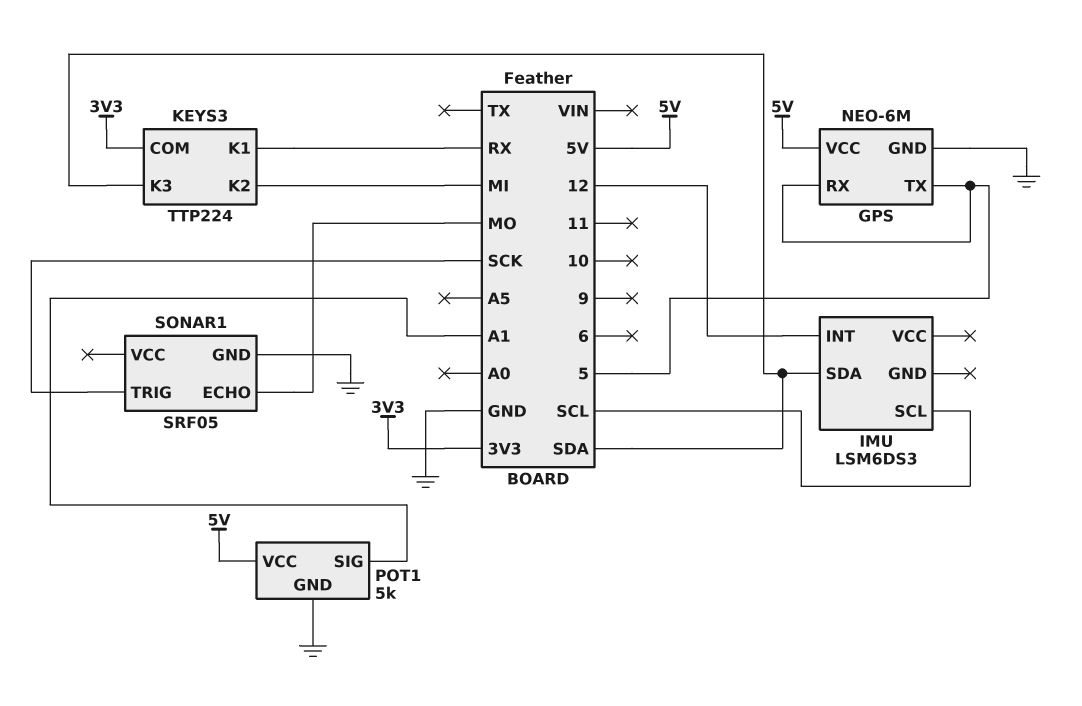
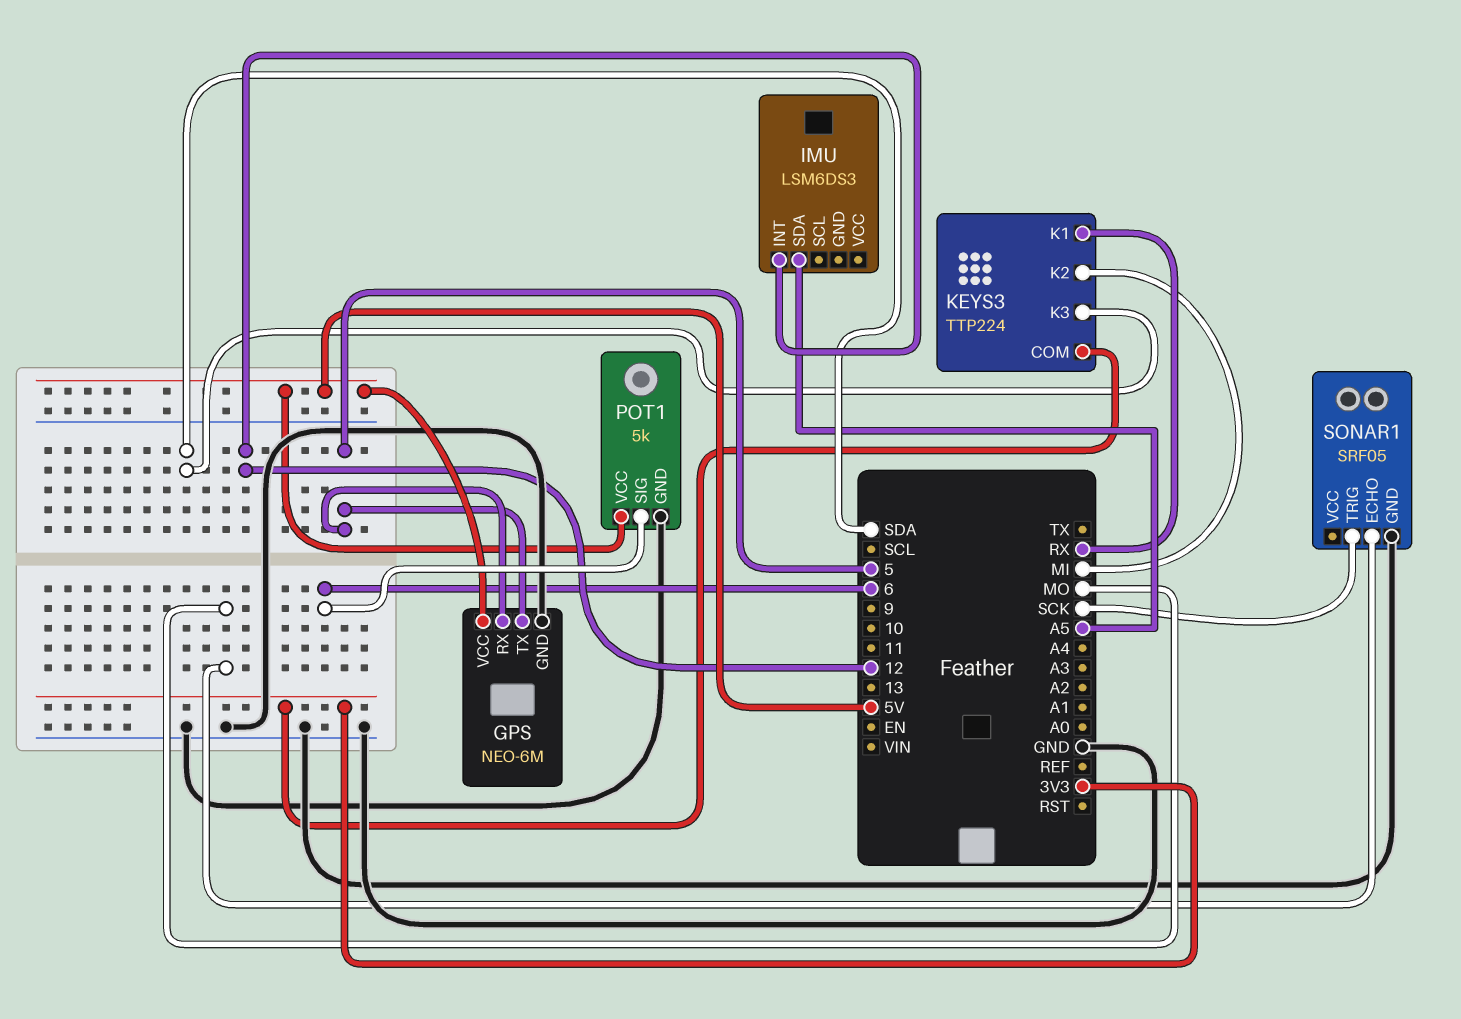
IMU pin SCL: SCL -> none
IMU pin SDA: SDA -> A5
POT1 pin SIG: A1 -> 6

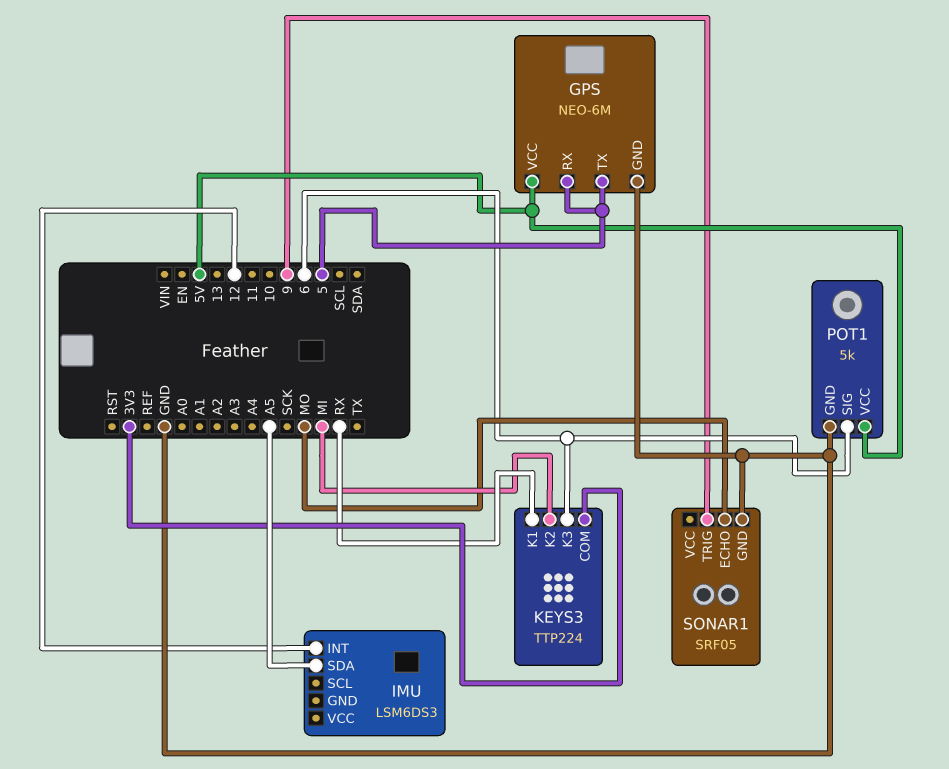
KEYS3 pin K3: SDA -> 6
SONAR1 pin TRIG: SCK -> 9

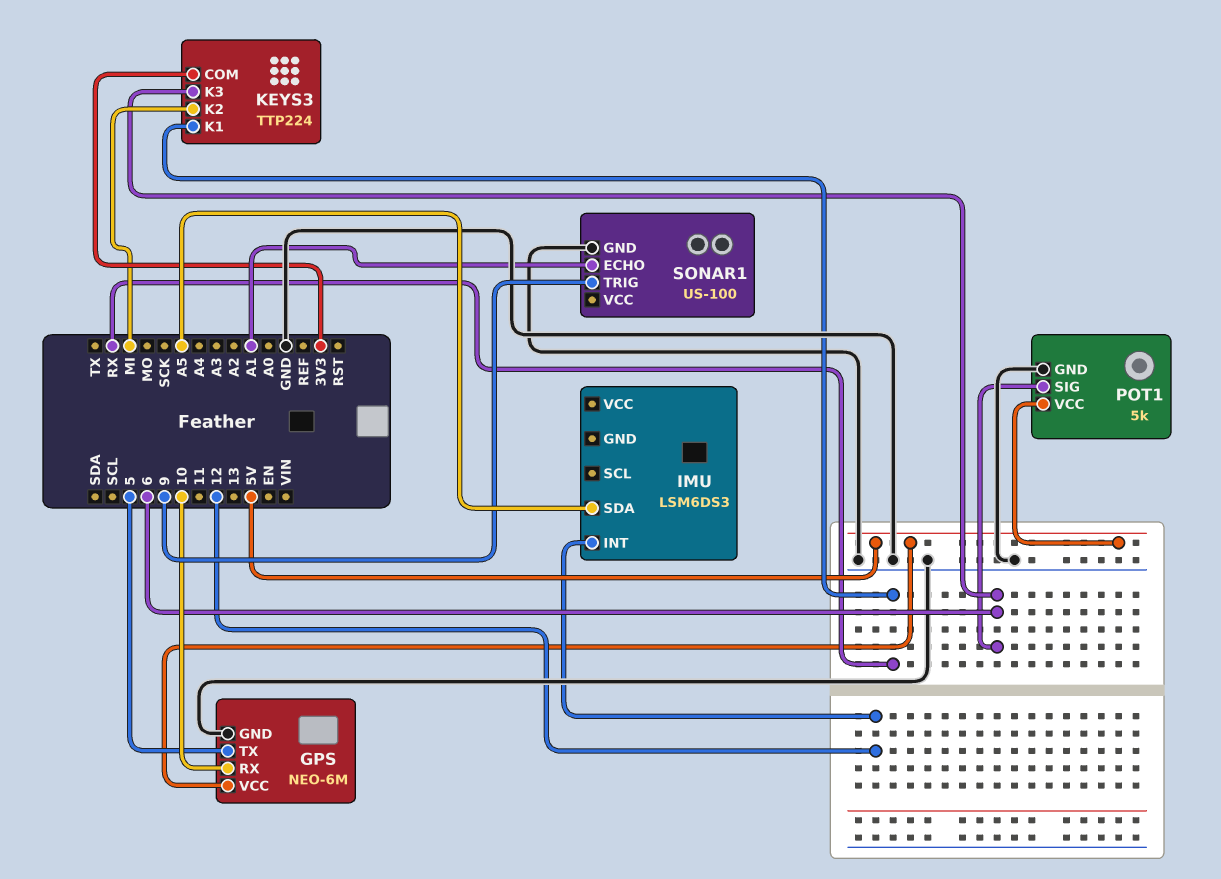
GPS pin RX: 5 -> 10
SONAR1: SRF05 -> US-100
SONAR1 pin ECHO: MO -> A1

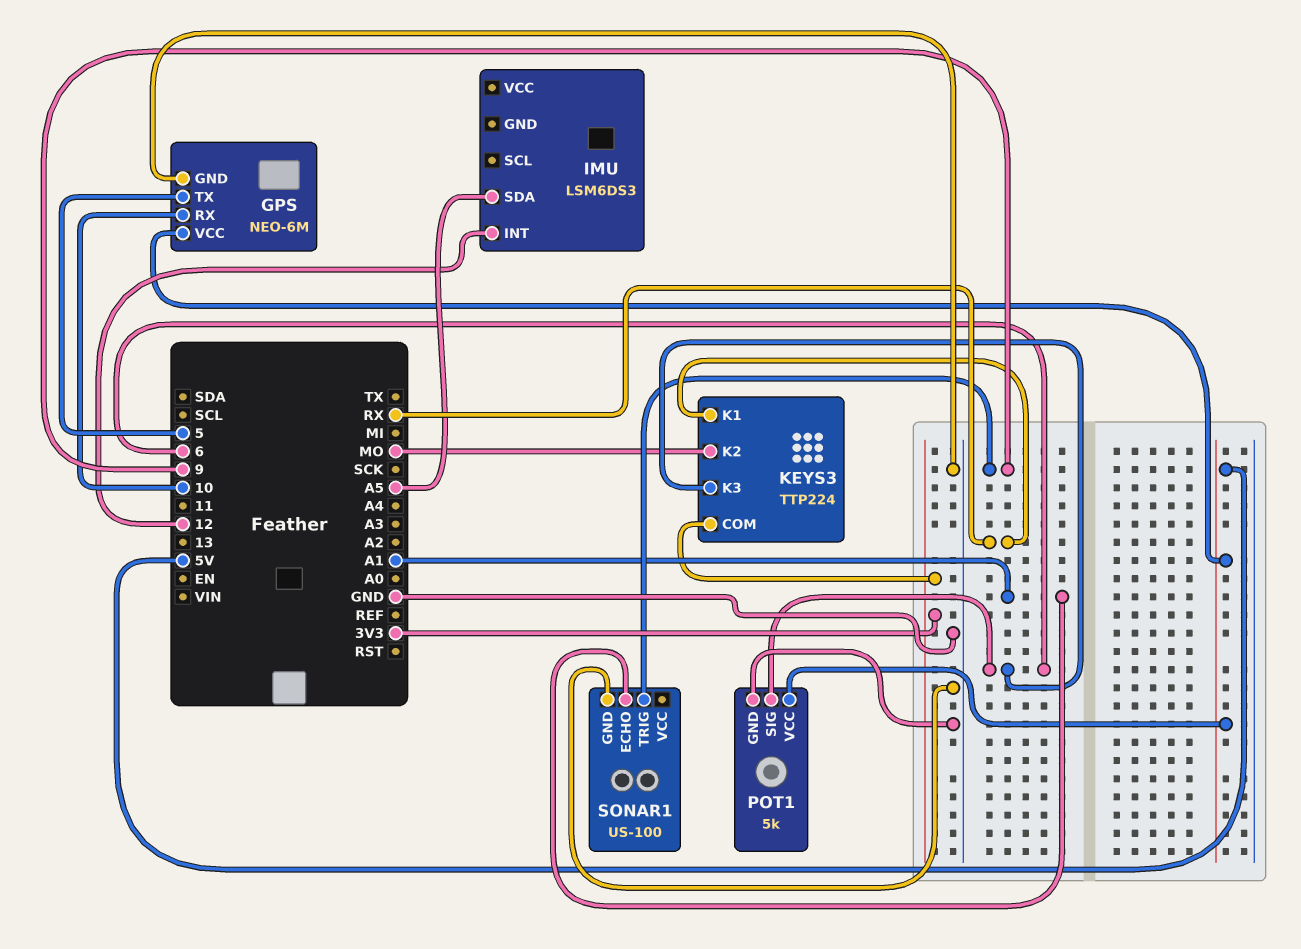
KEYS3 pin K2: MI -> MO

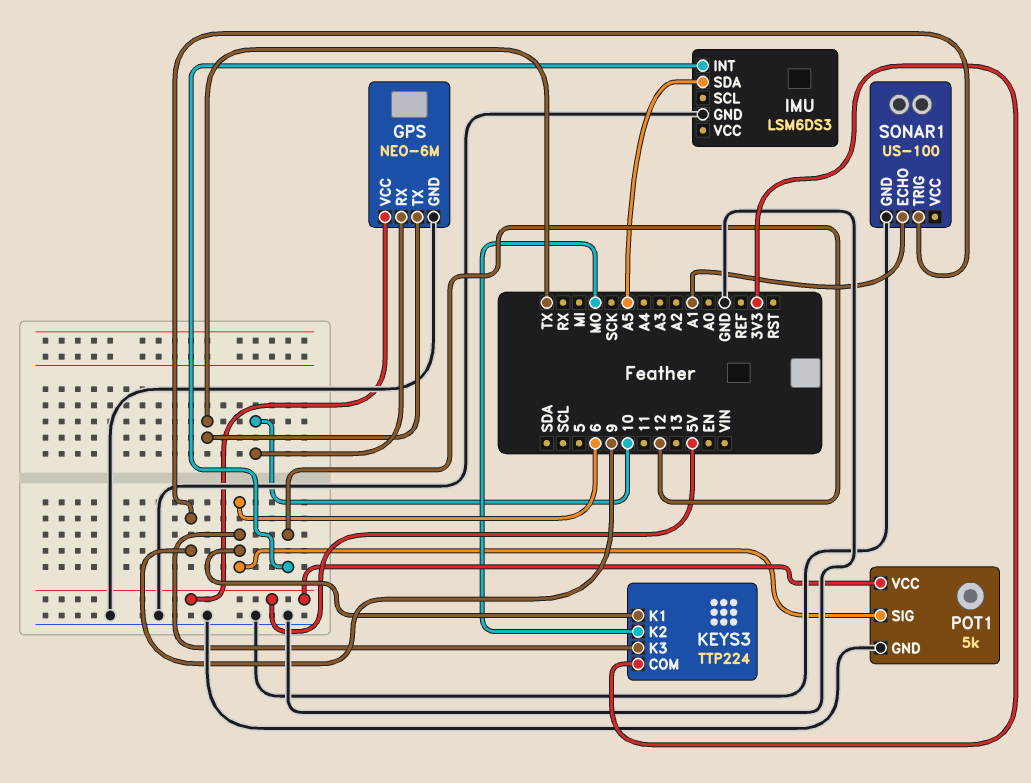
GPS pin TX: 5 -> TX
IMU pin GND: none -> GND
KEYS3 pin K1: RX -> 6

